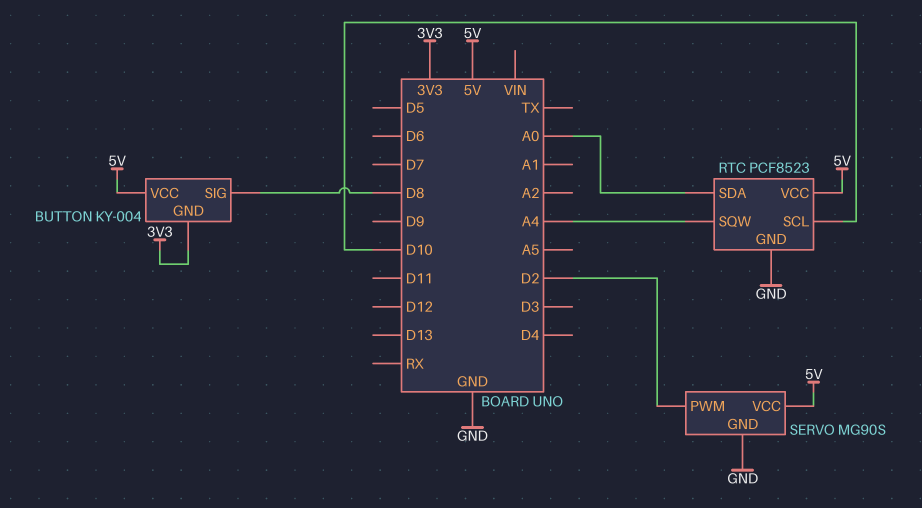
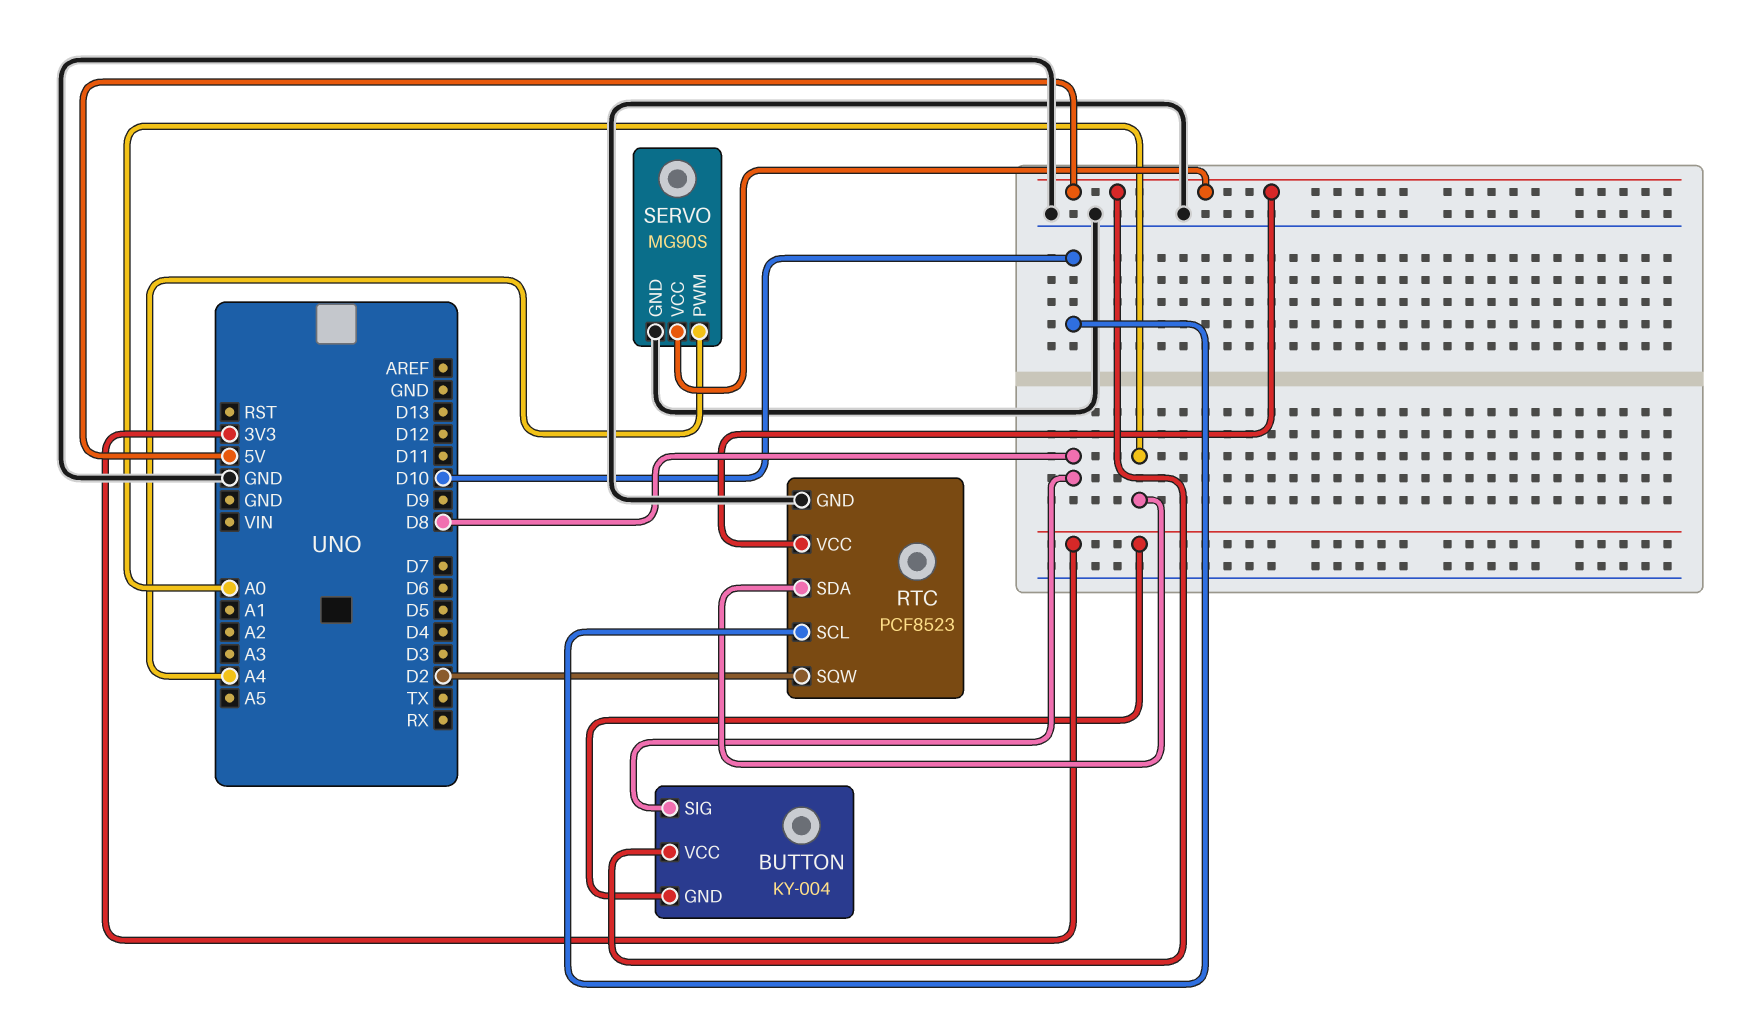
RTC pin SQW: A4 -> D2
SERVO pin PWM: D2 -> A4

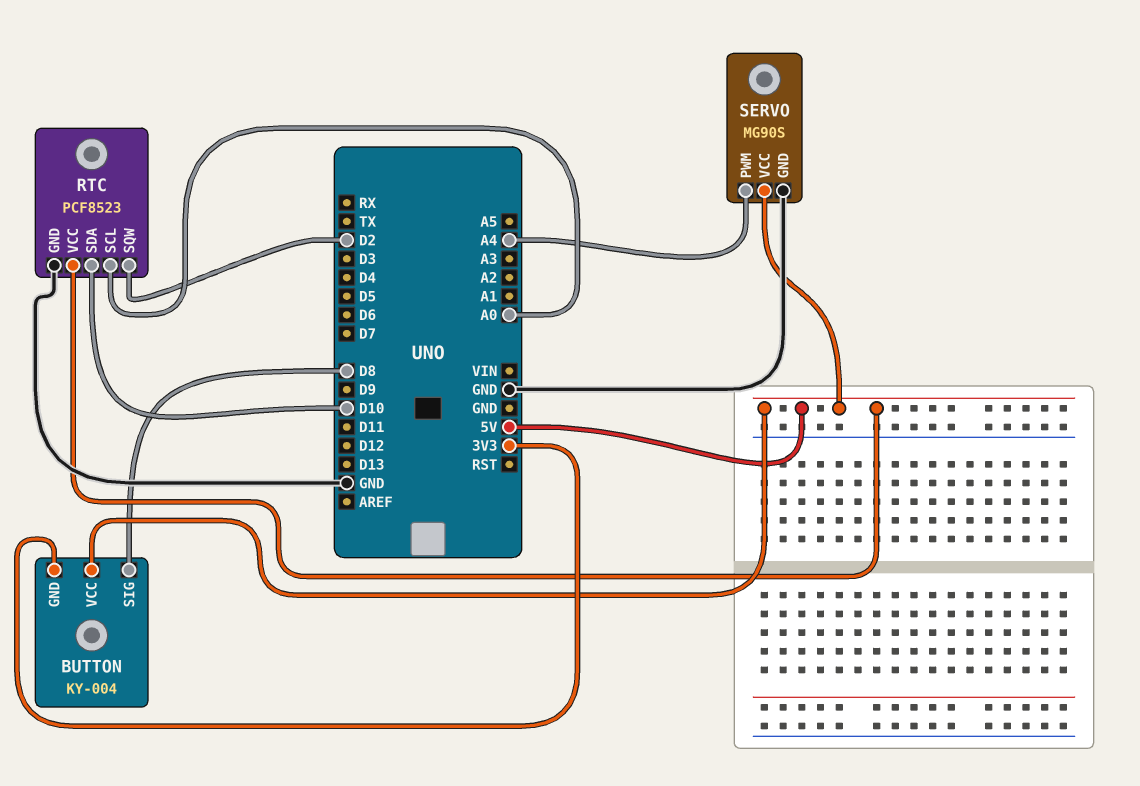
RTC pin SCL: D10 -> A0
RTC pin SDA: A0 -> D10

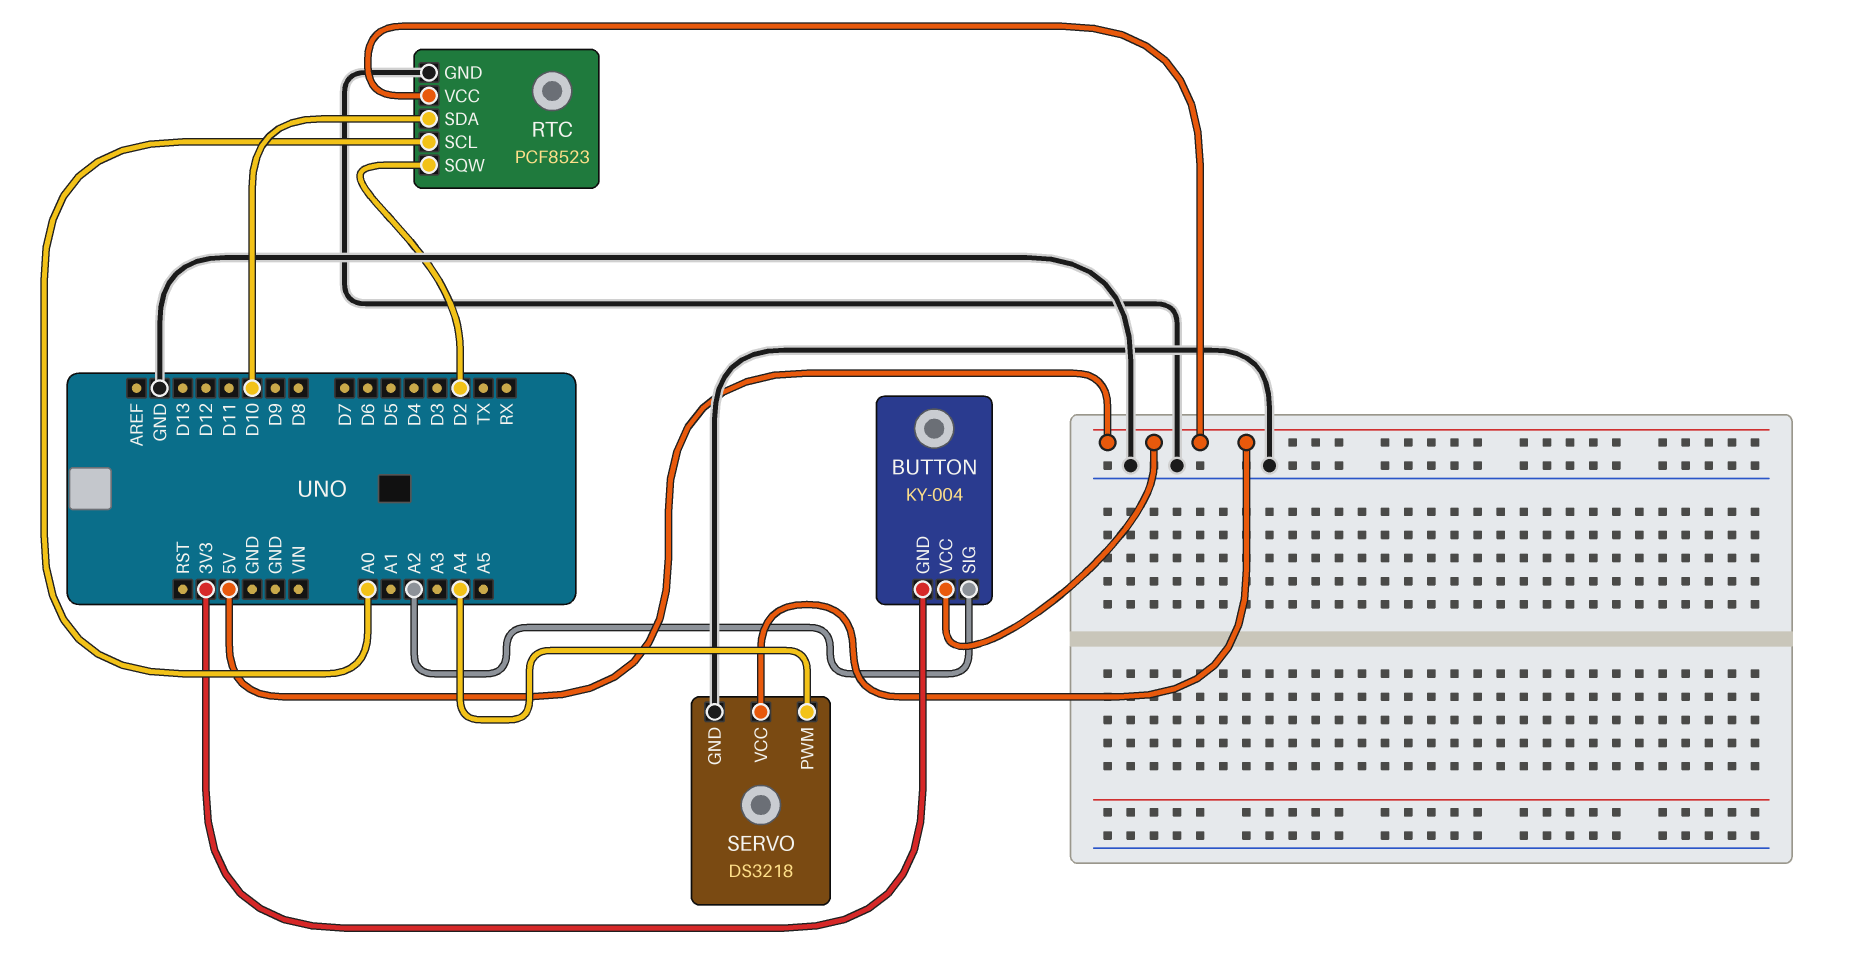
BUTTON pin SIG: D8 -> A2
SERVO: MG90S -> DS3218

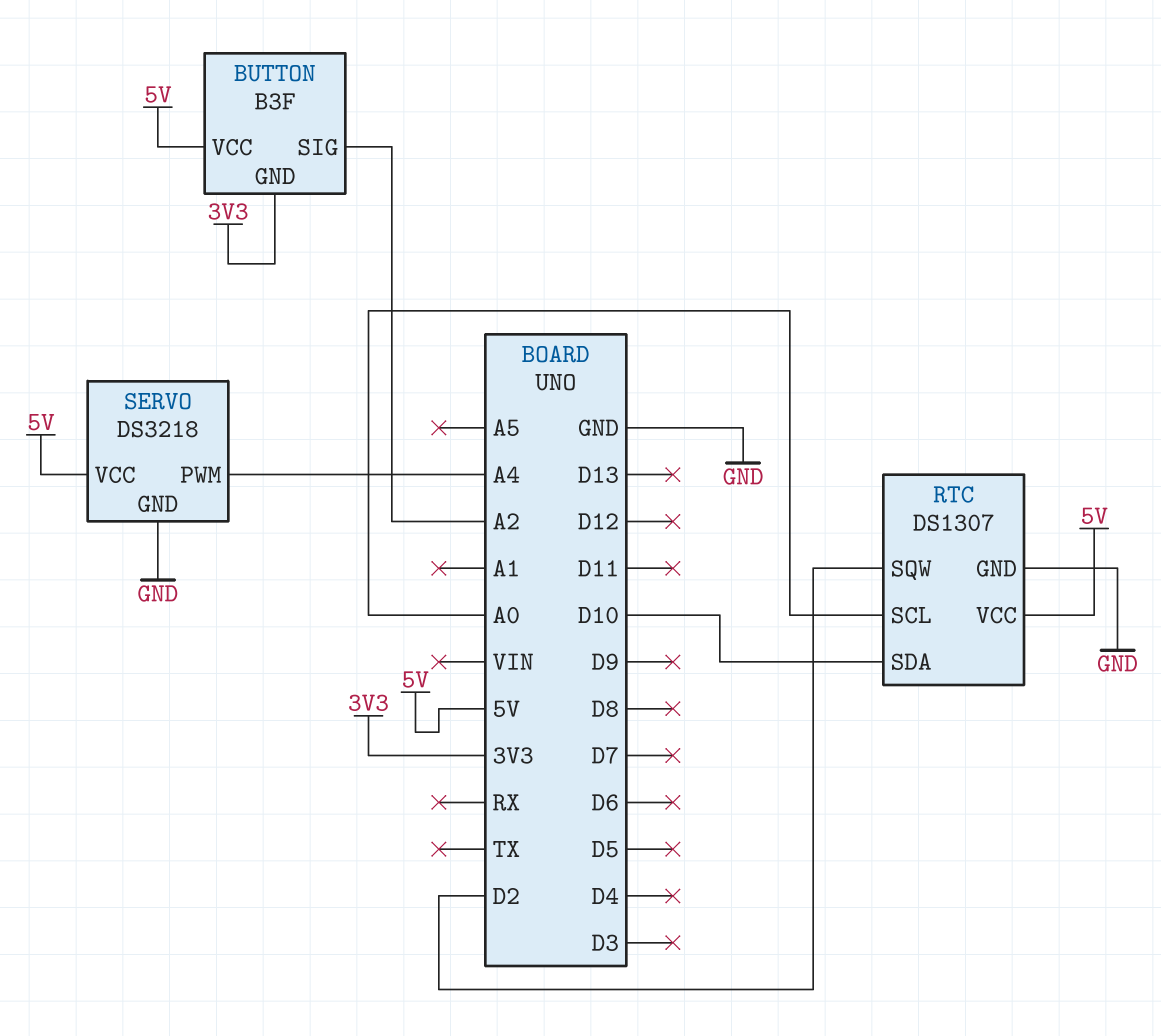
BUTTON: KY-004 -> B3F
RTC: PCF8523 -> DS1307

